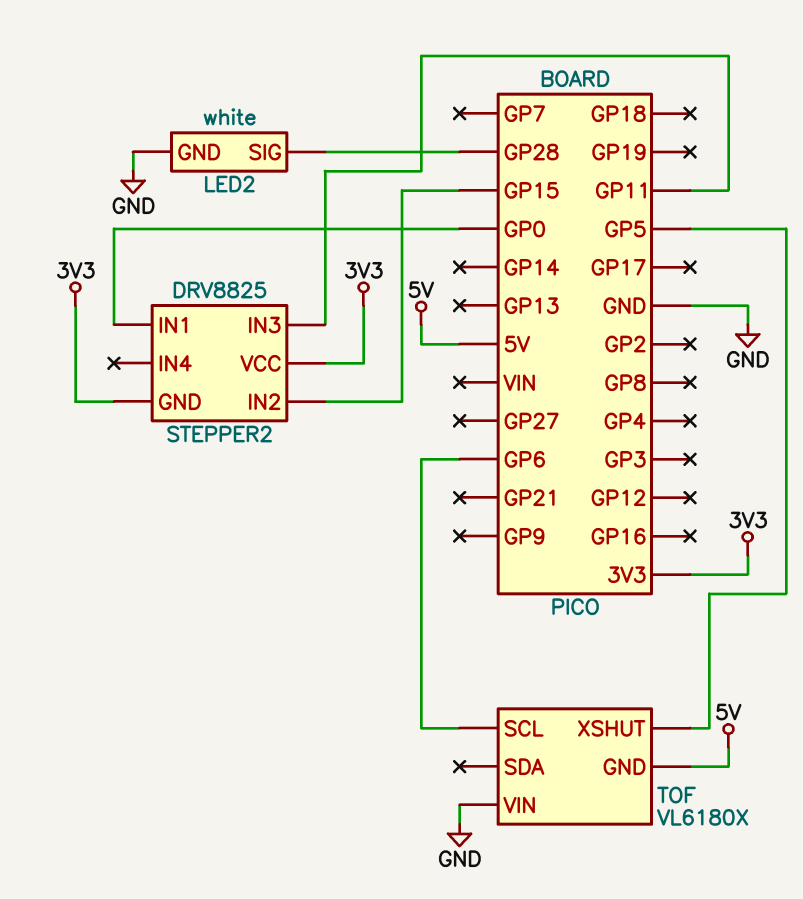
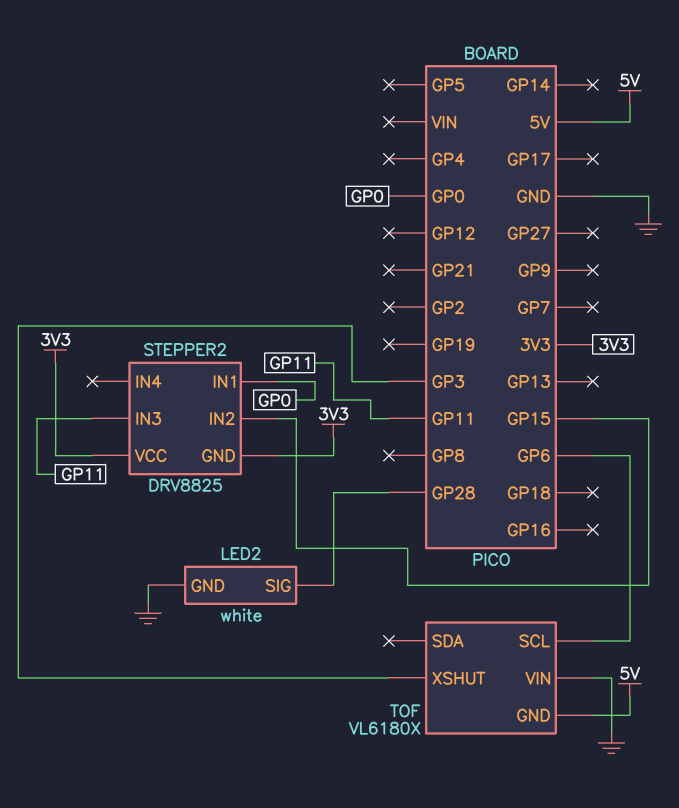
TOF pin XSHUT: GP5 -> GP3

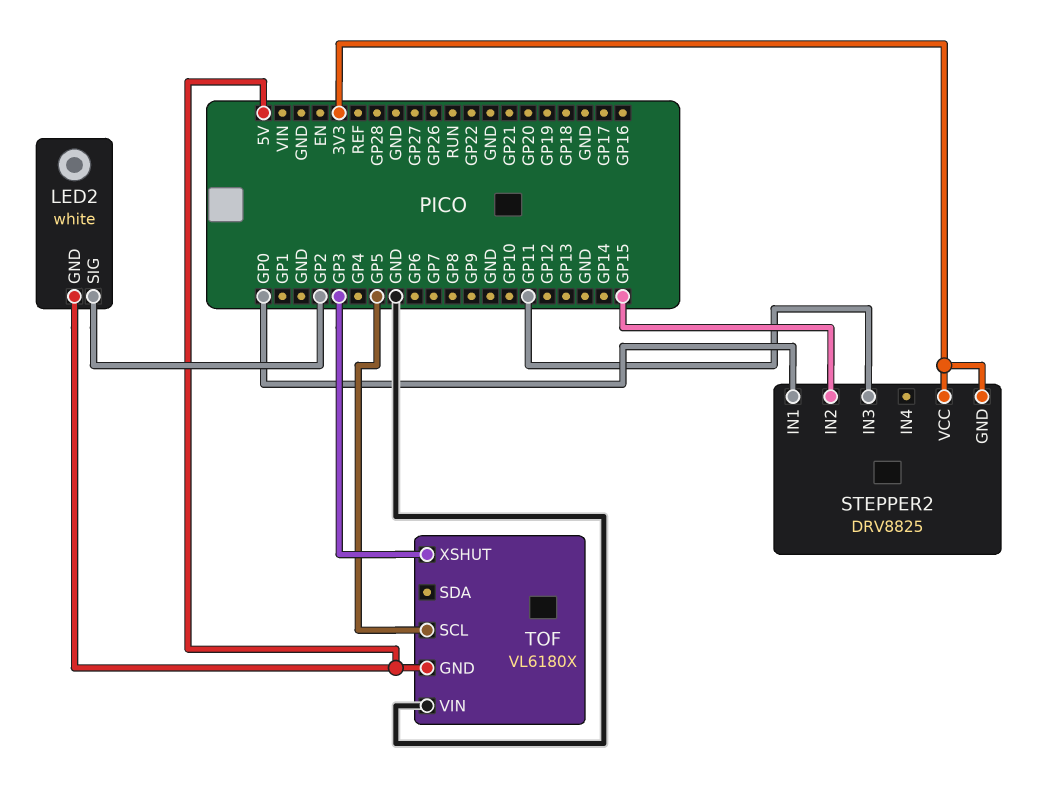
LED2 pin GND: GND -> 5V
LED2 pin SIG: GP28 -> GP2
TOF pin SCL: GP6 -> GP5

